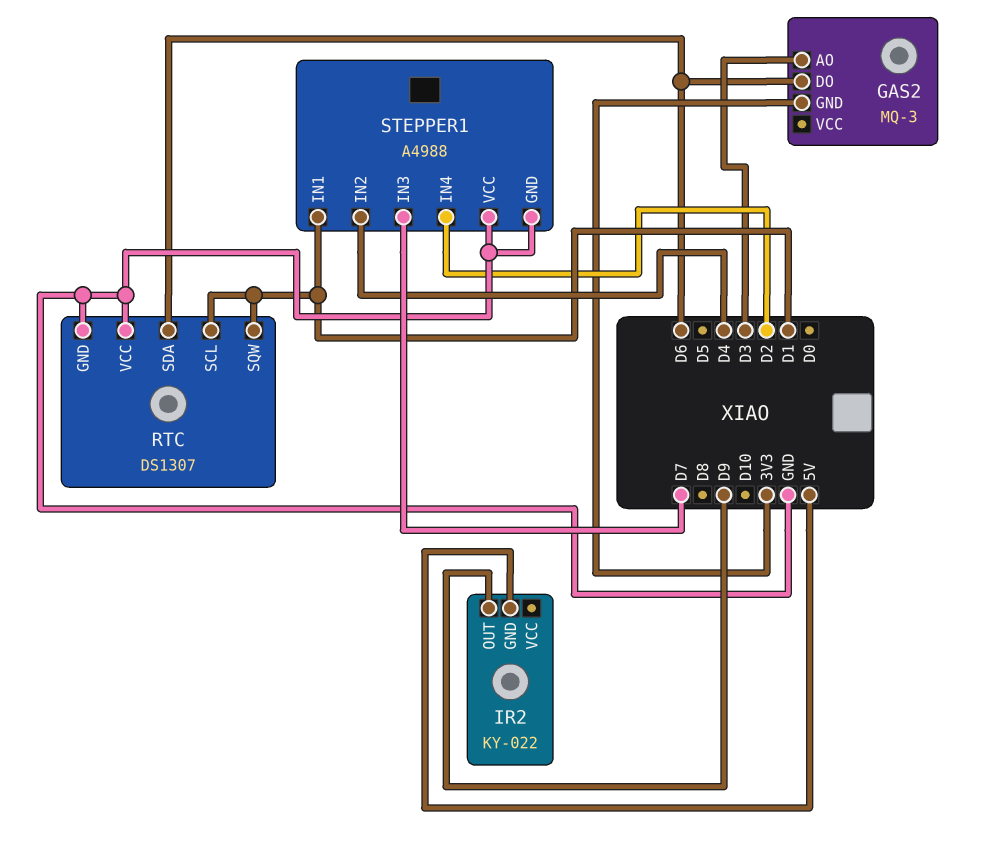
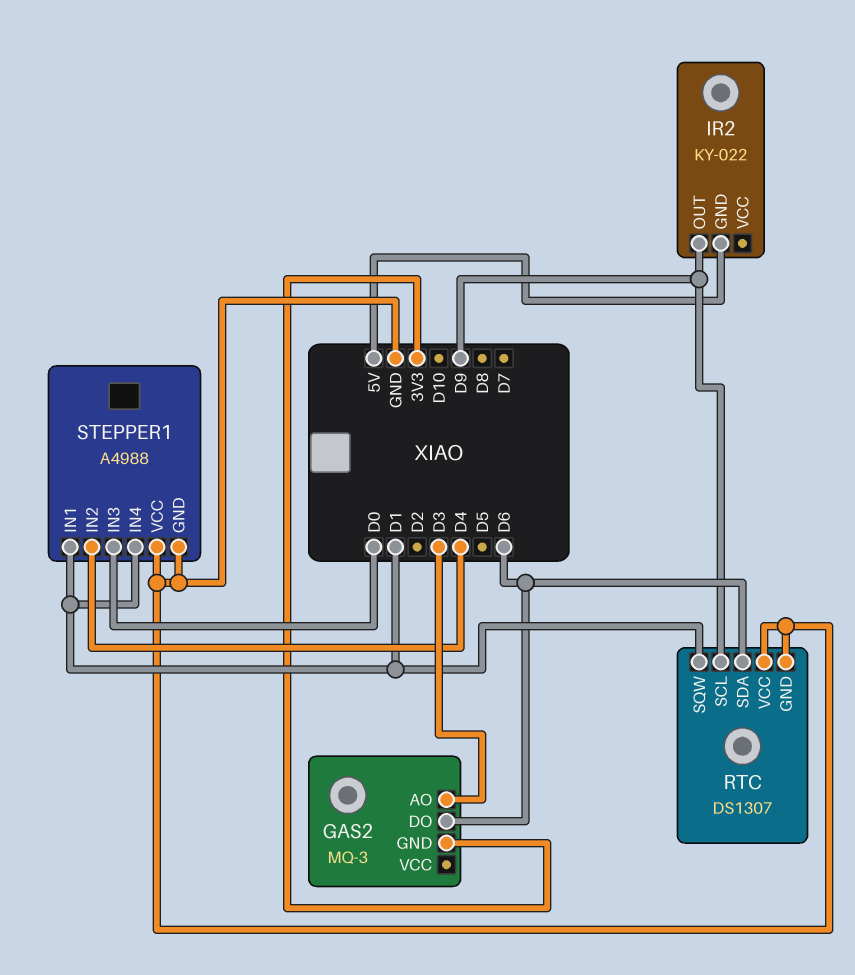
RTC pin SCL: D1 -> D9
STEPPER1 pin IN3: D7 -> D0
STEPPER1 pin IN4: D2 -> D1

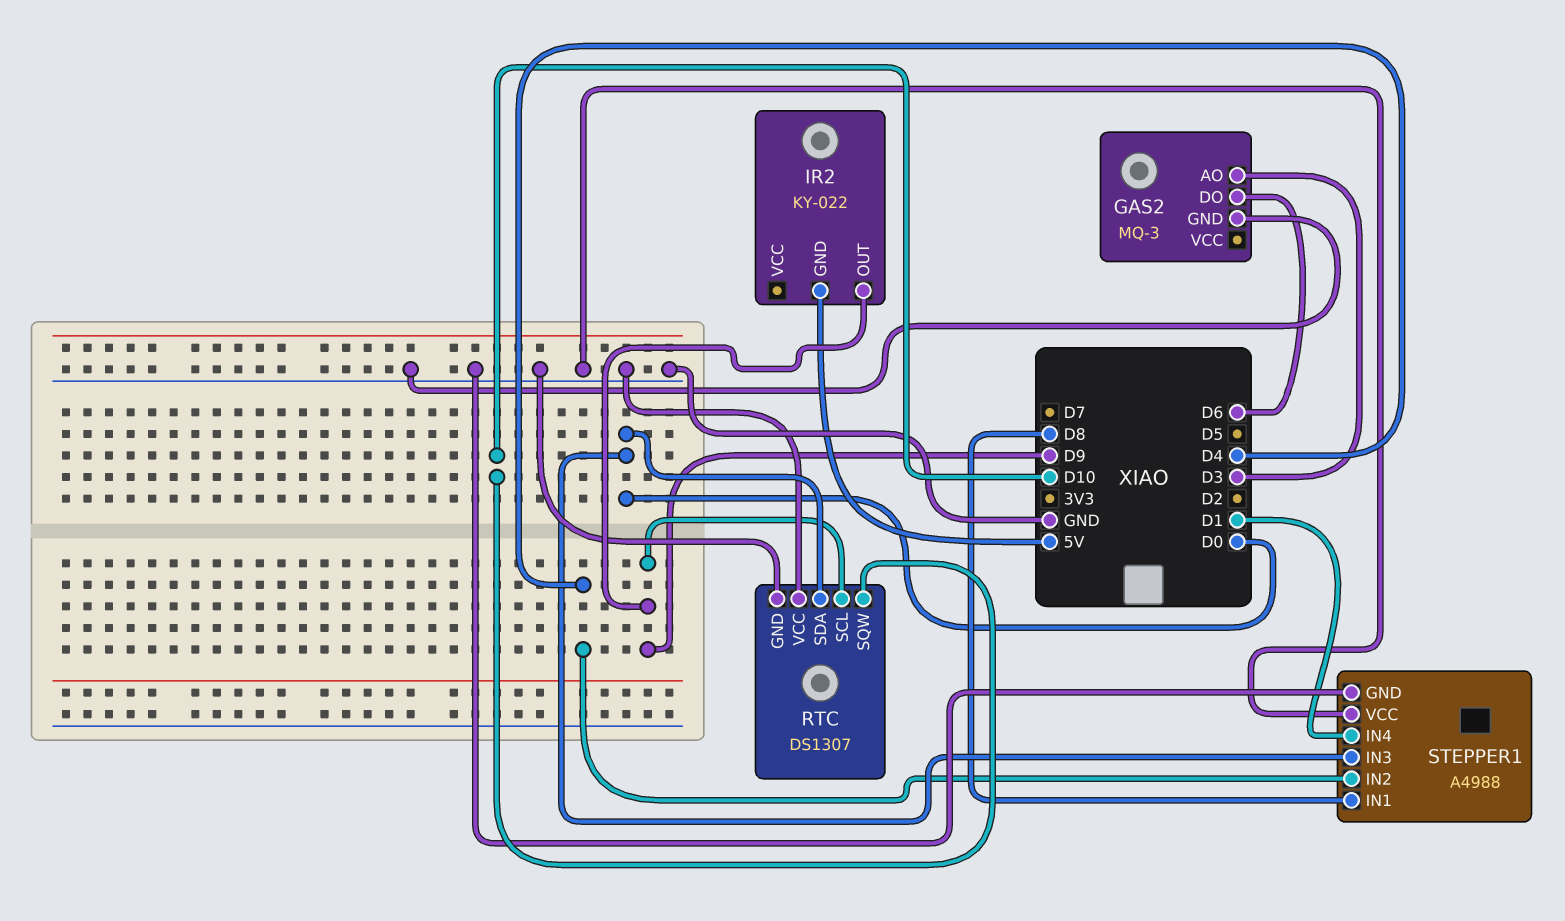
GAS2 pin GND: 3V3 -> GND
RTC pin SDA: D6 -> D0
RTC pin SQW: D1 -> D10
STEPPER1 pin IN1: D1 -> D8

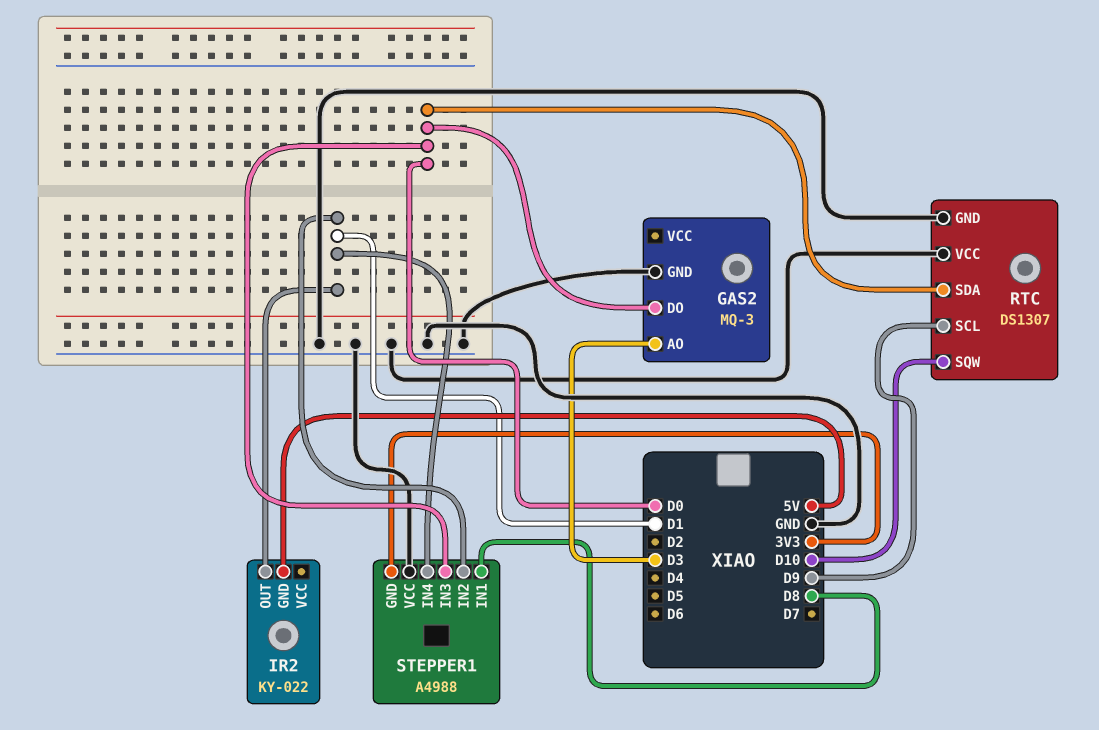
GAS2 pin DO: D6 -> D0
IR2 pin OUT: D9 -> D1
STEPPER1 pin GND: GND -> 3V3
STEPPER1 pin IN2: D4 -> D1

